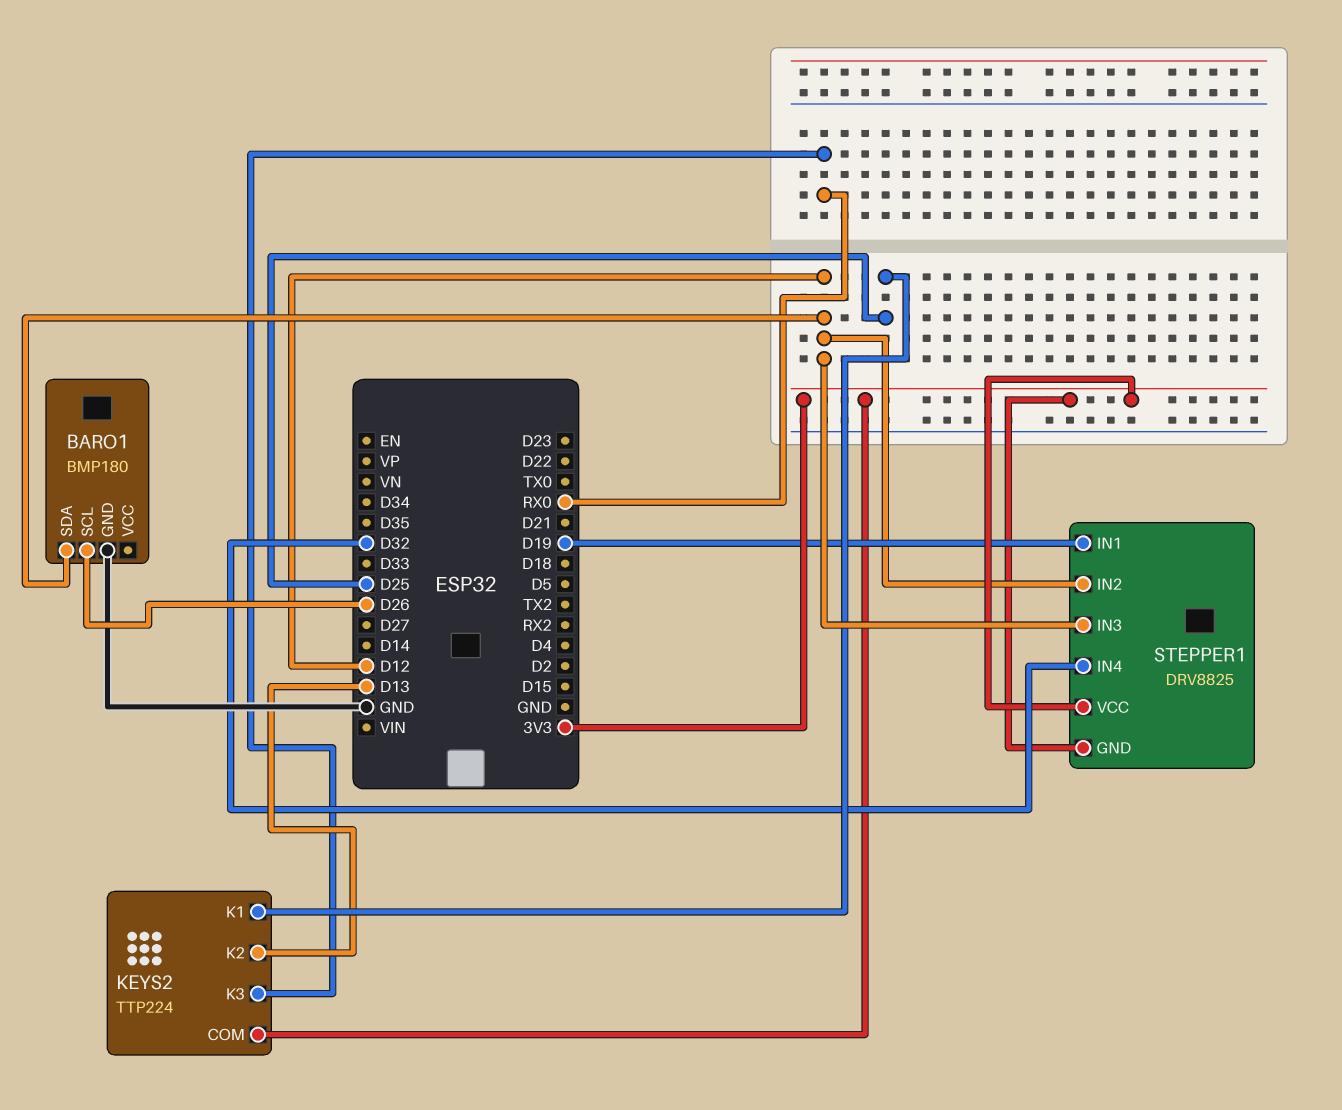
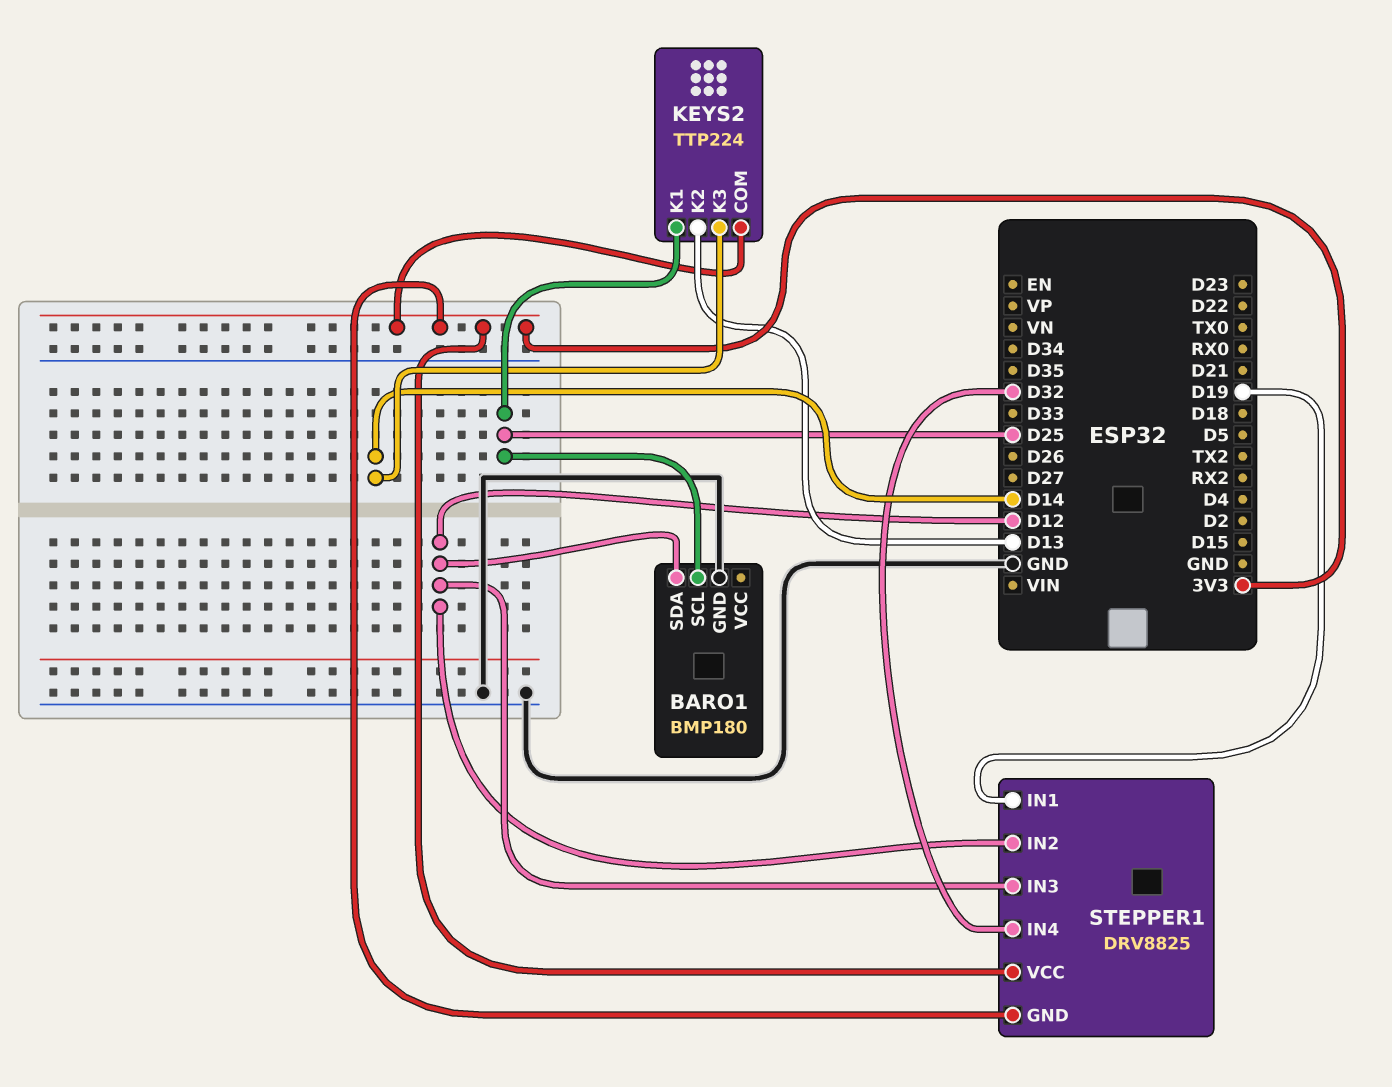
BARO1 pin SCL: D26 -> D25
KEYS2 pin K3: RX0 -> D14

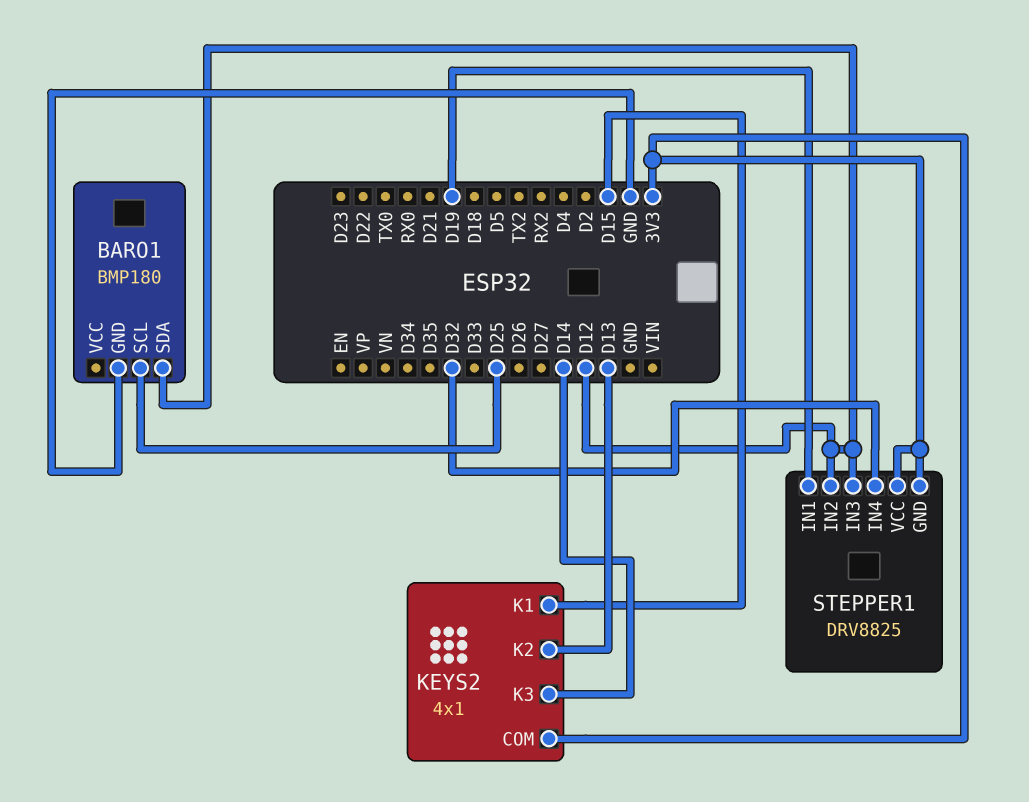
KEYS2: TTP224 -> 4x1
KEYS2 pin K1: D25 -> D15

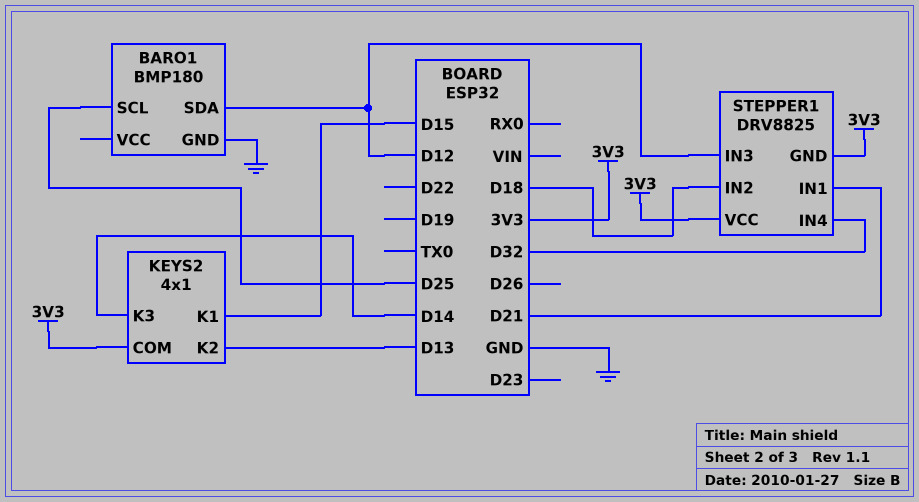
STEPPER1 pin IN1: D19 -> D21
STEPPER1 pin IN2: D12 -> D18

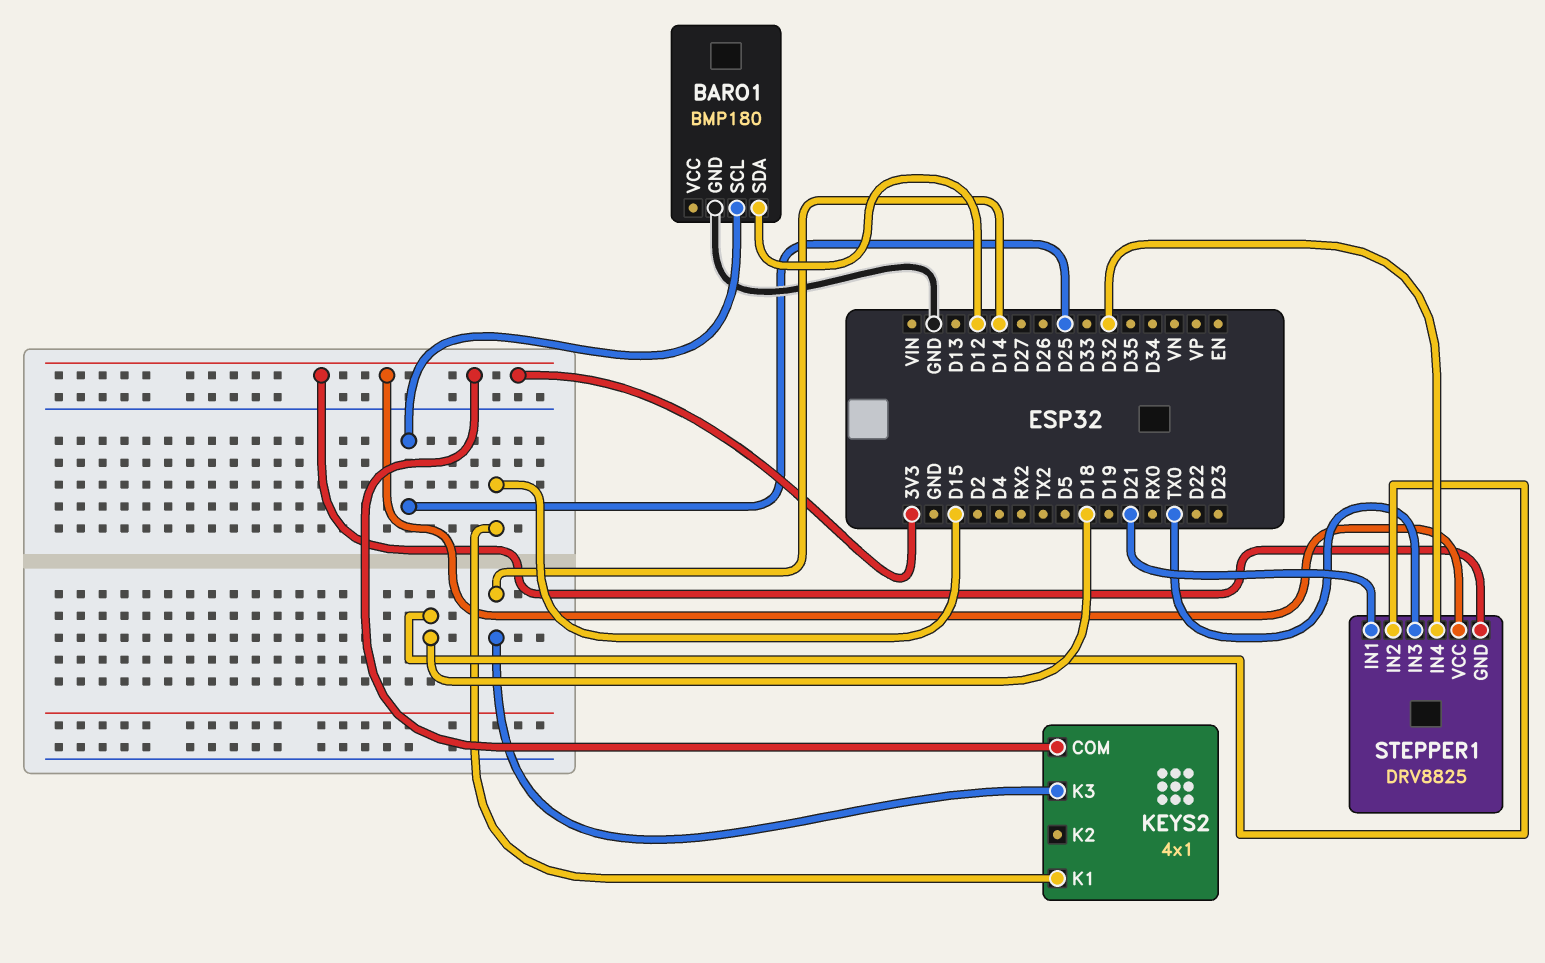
KEYS2 pin K2: D13 -> none
STEPPER1 pin IN3: D12 -> TX0

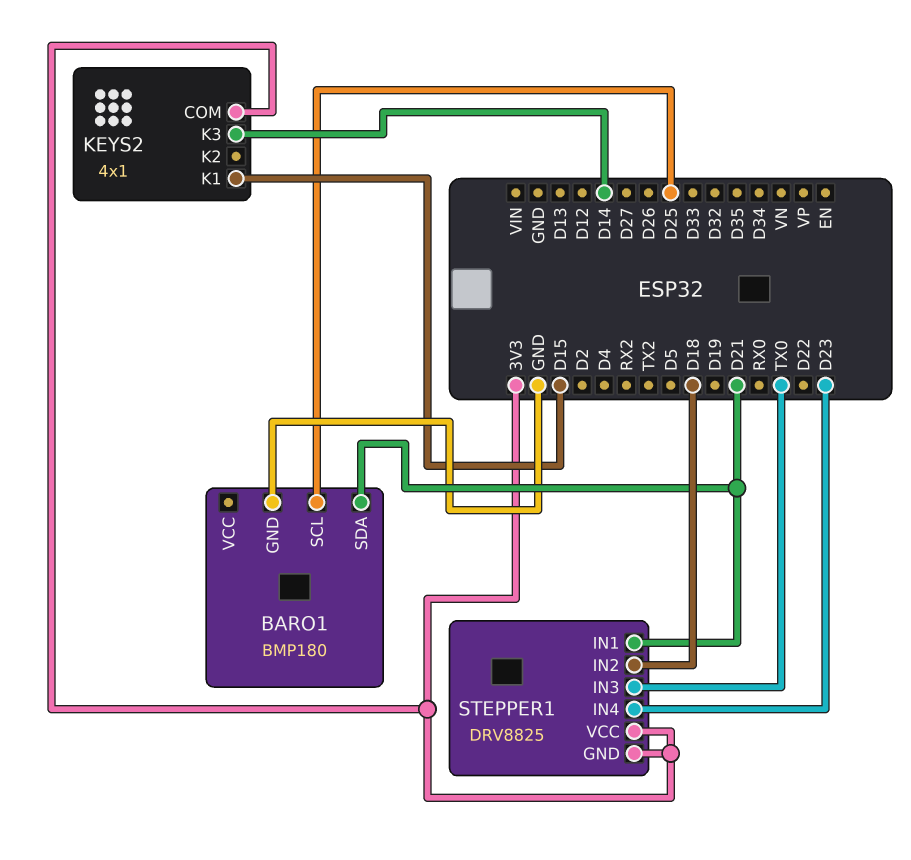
BARO1 pin SDA: D12 -> D21
STEPPER1 pin IN4: D32 -> D23

